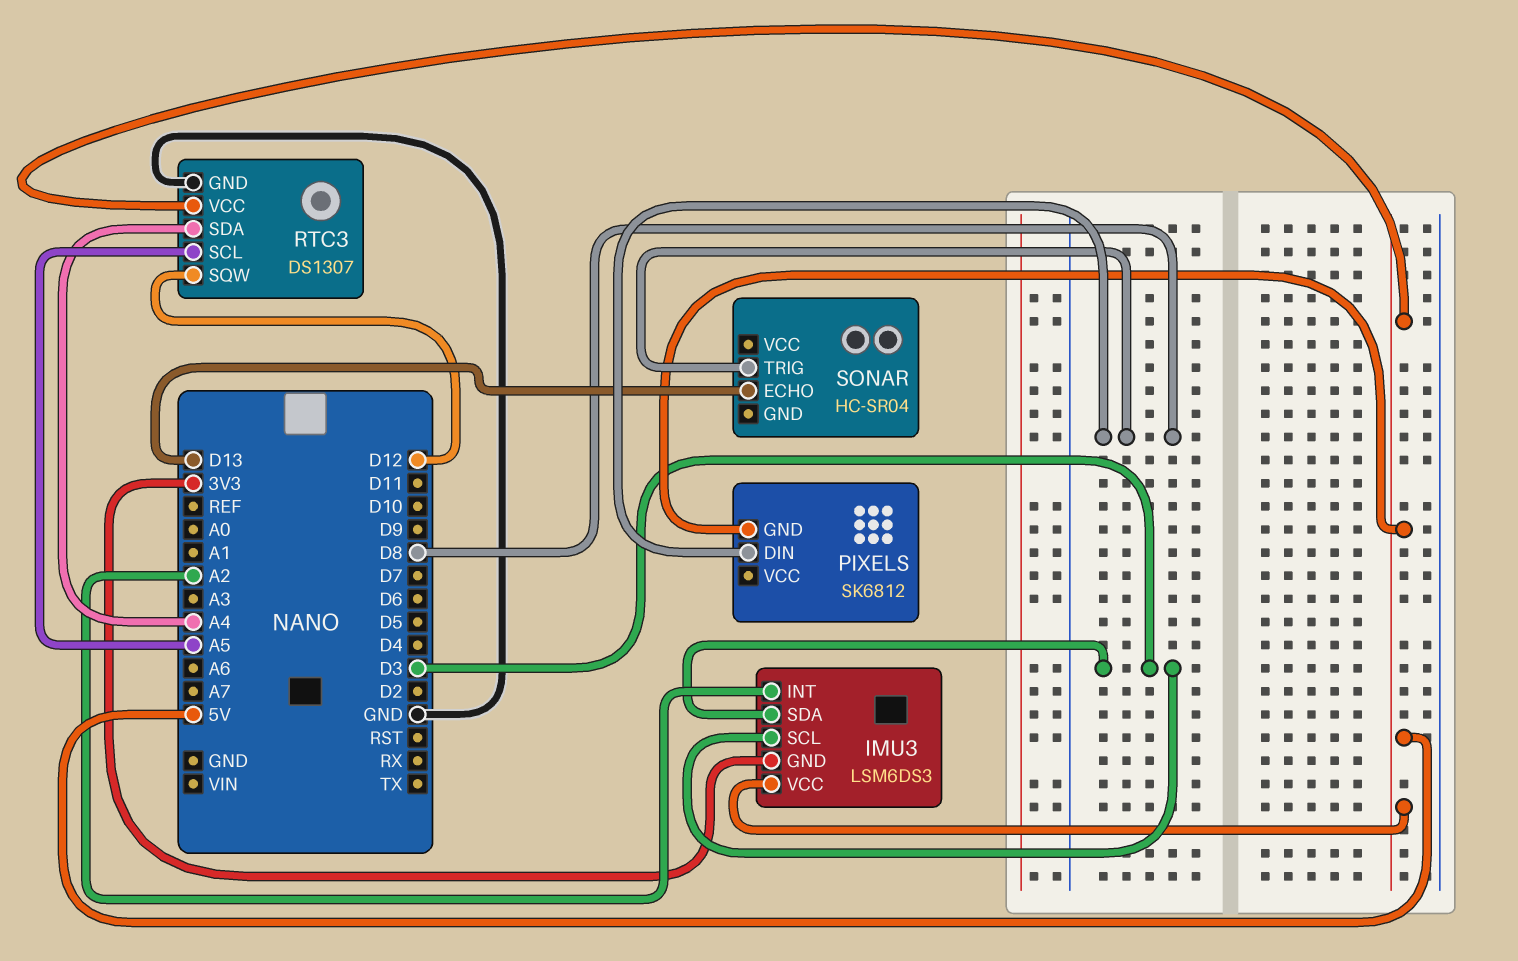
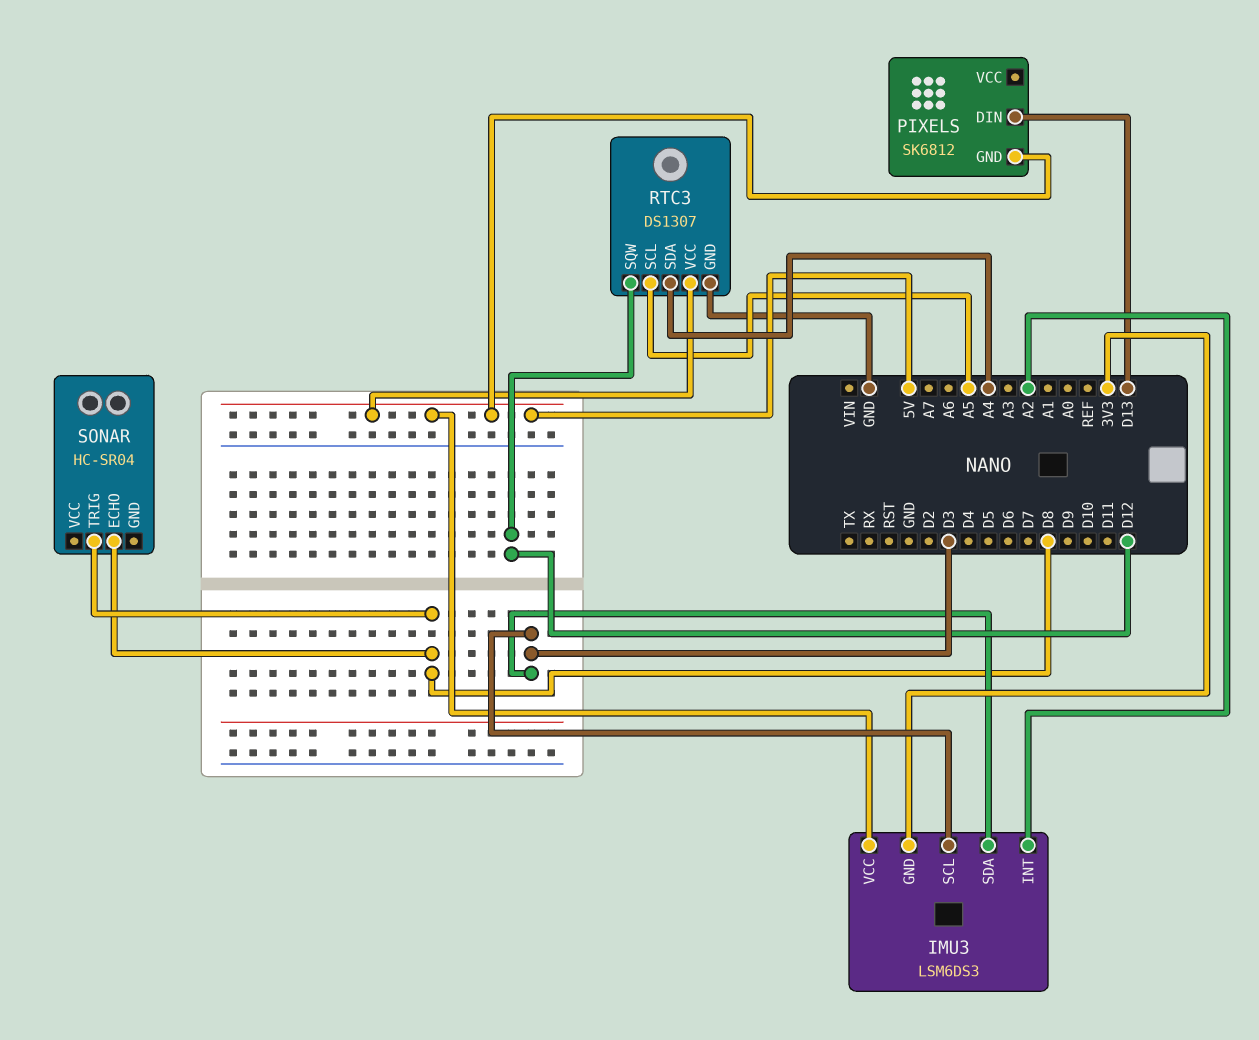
PIXELS pin DIN: D8 -> D13
SONAR pin ECHO: D13 -> D8

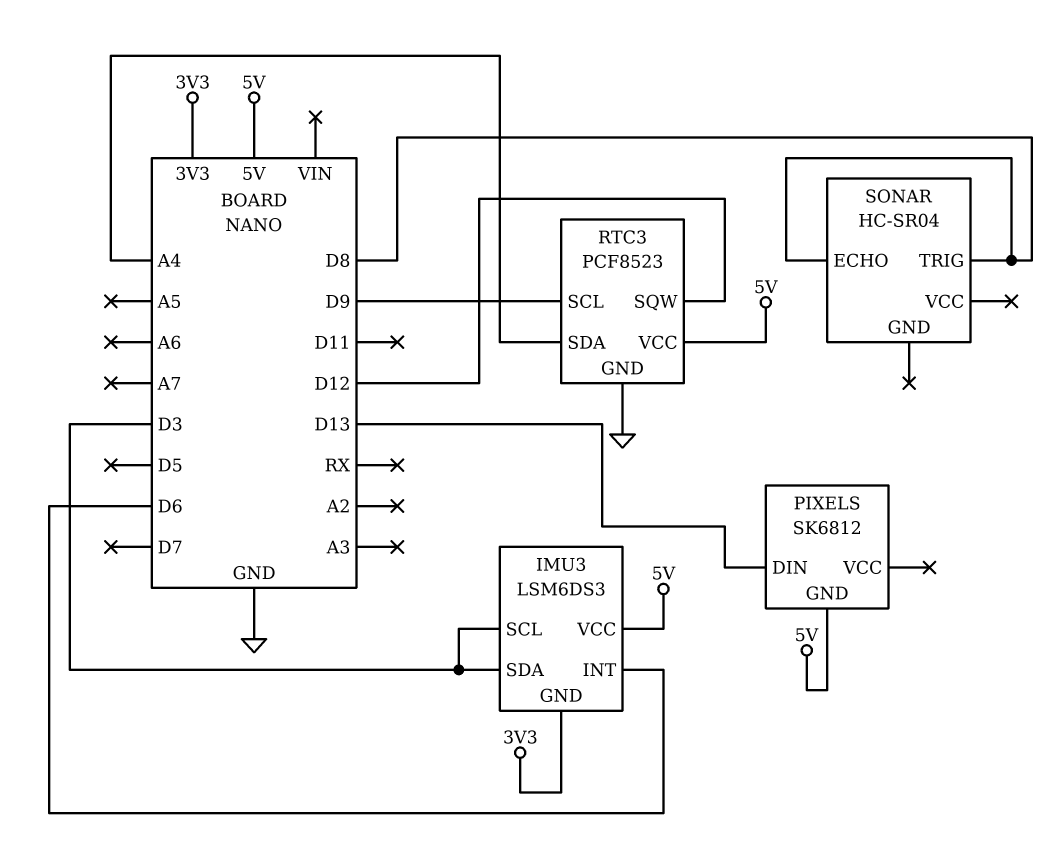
IMU3 pin INT: A2 -> D6
RTC3: DS1307 -> PCF8523
RTC3 pin SCL: A5 -> D9

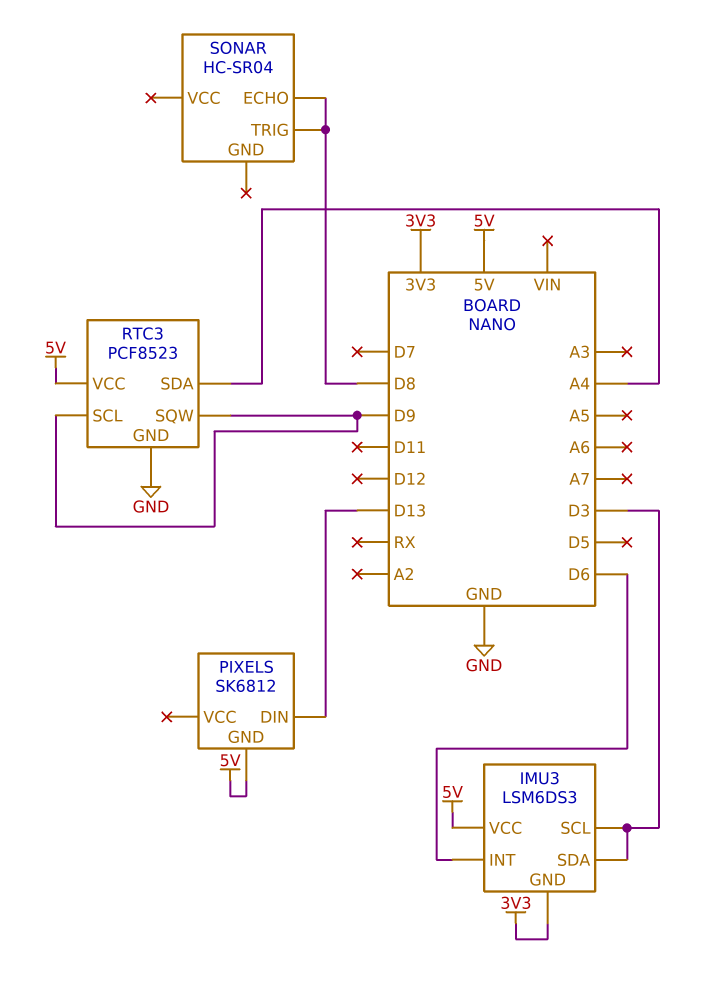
RTC3 pin SQW: D12 -> D9

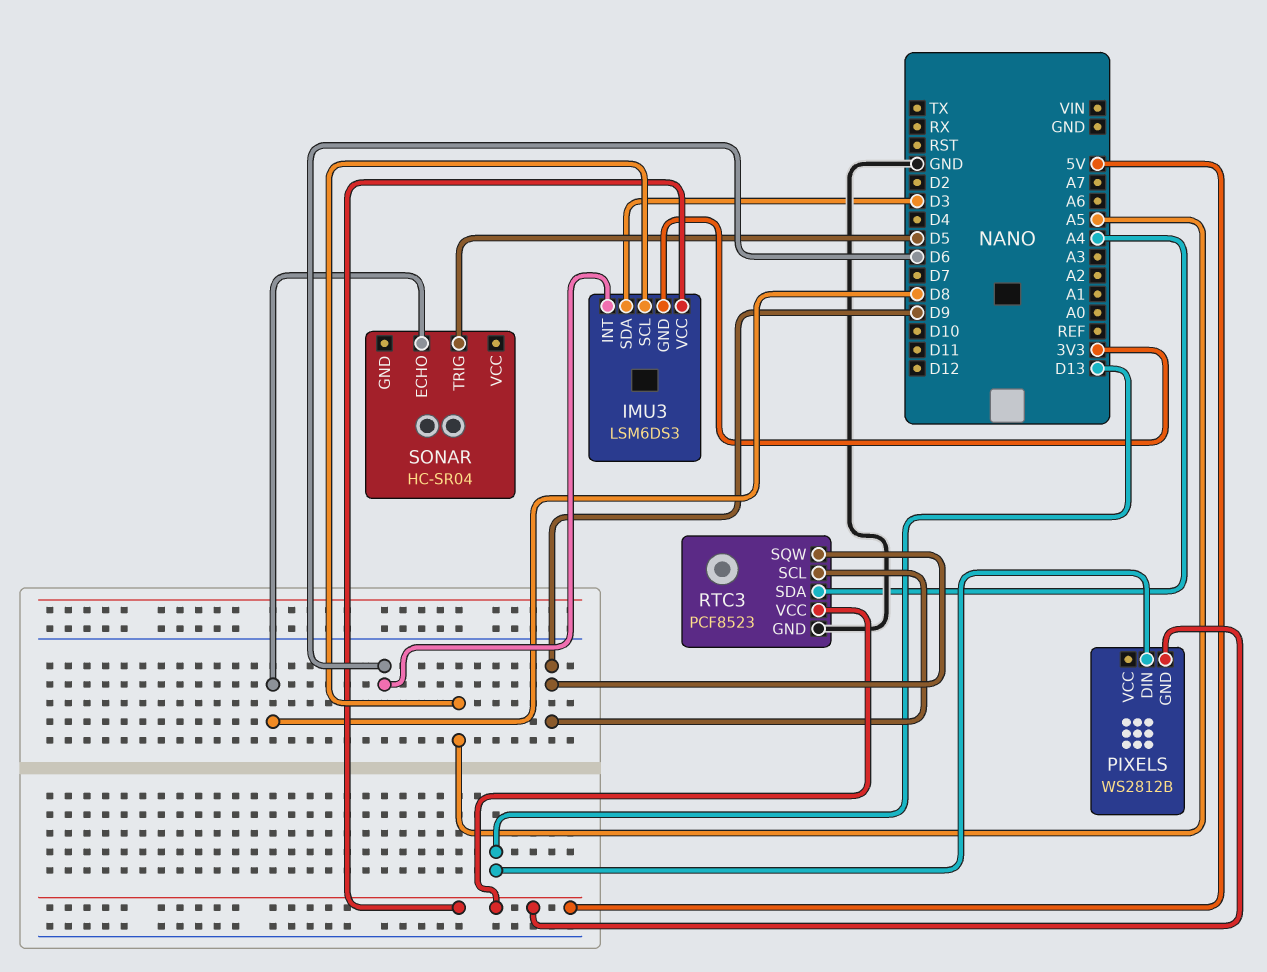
IMU3 pin SCL: D3 -> A5
PIXELS: SK6812 -> WS2812B
SONAR pin TRIG: D8 -> D5

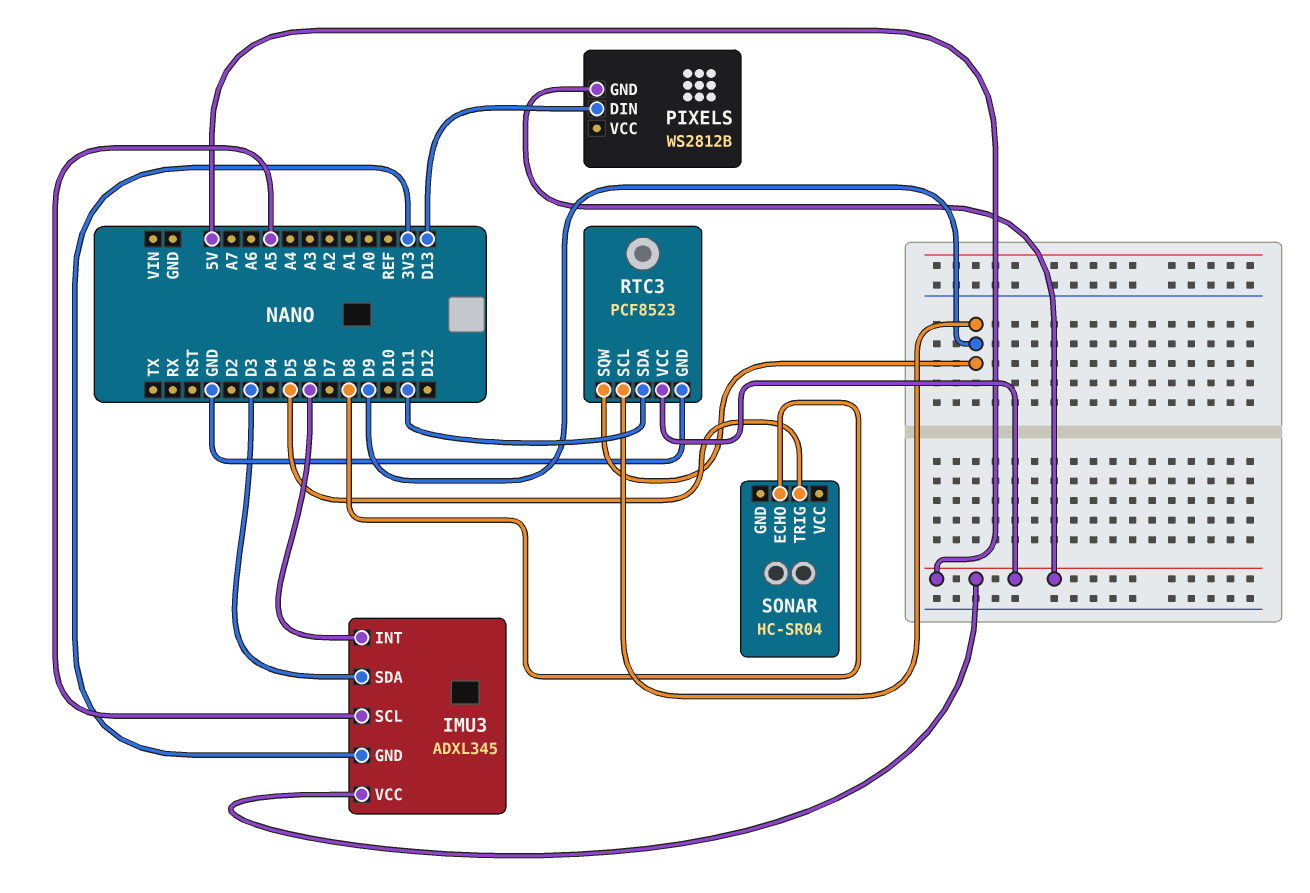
IMU3: LSM6DS3 -> ADXL345
RTC3 pin SDA: A4 -> D11

